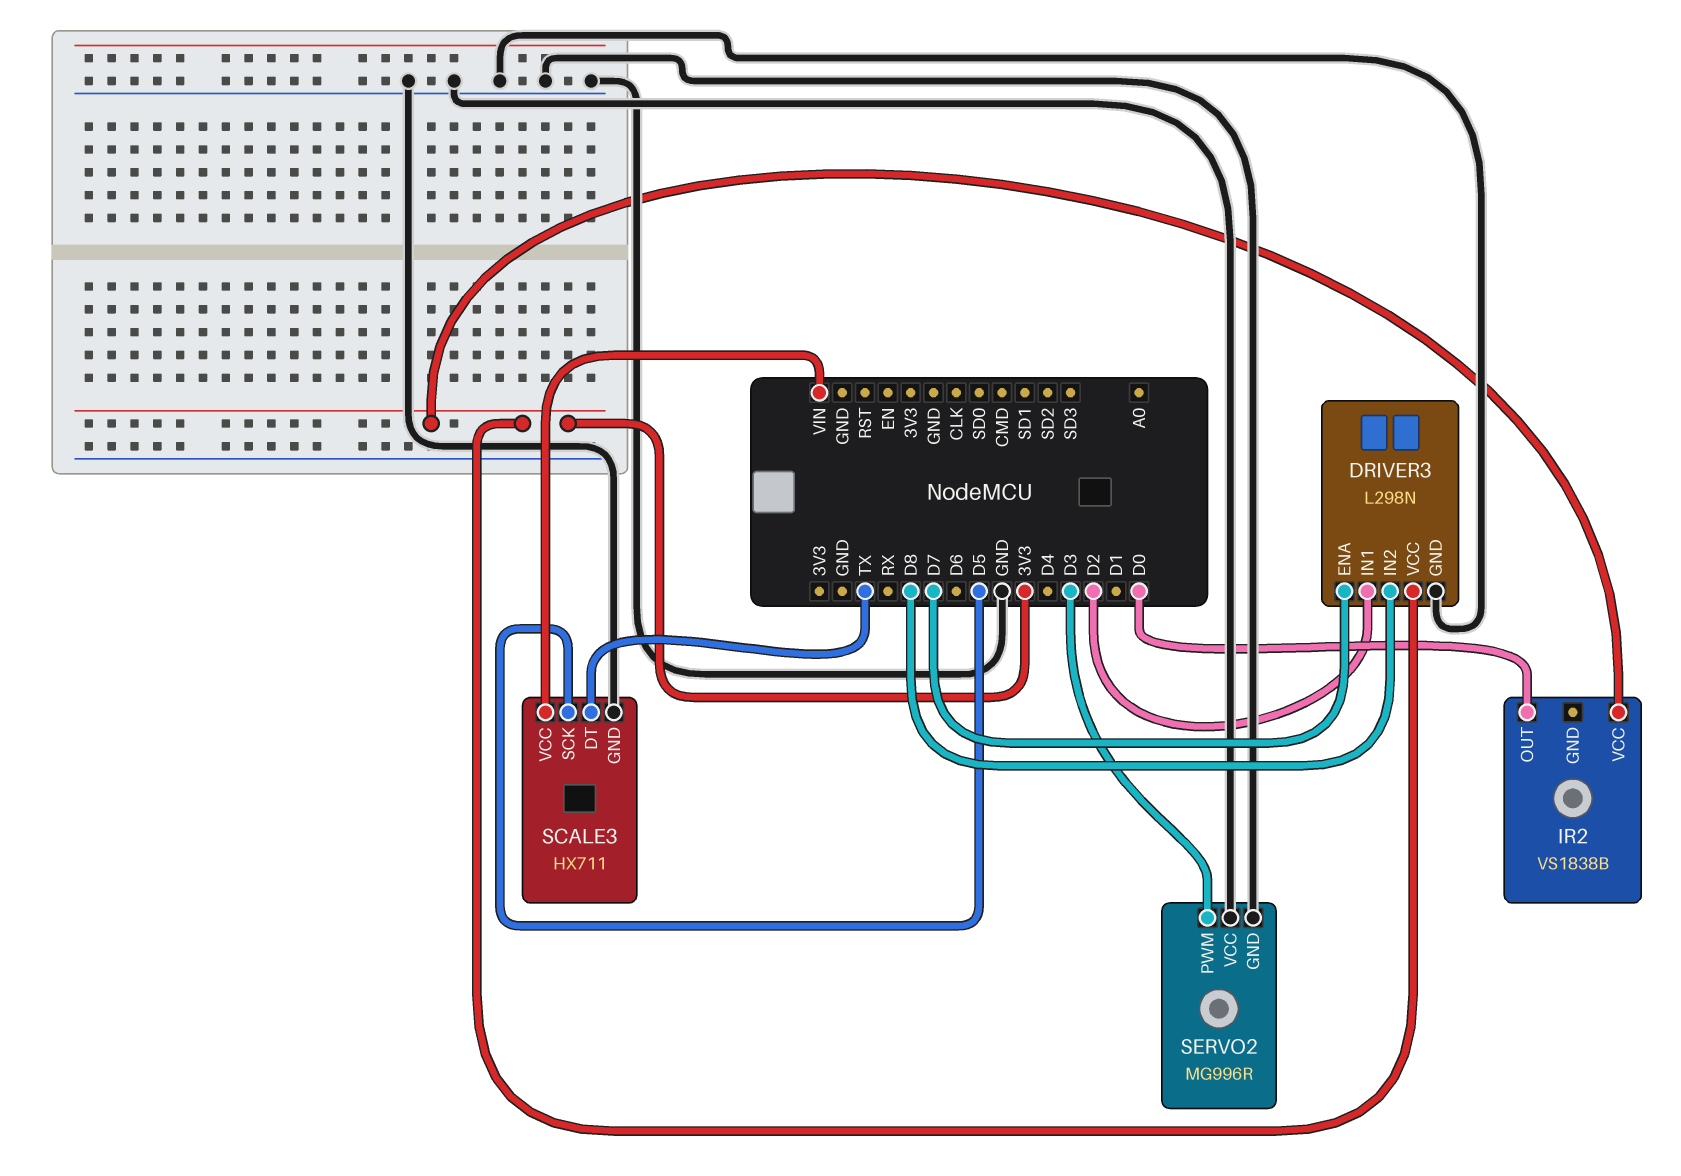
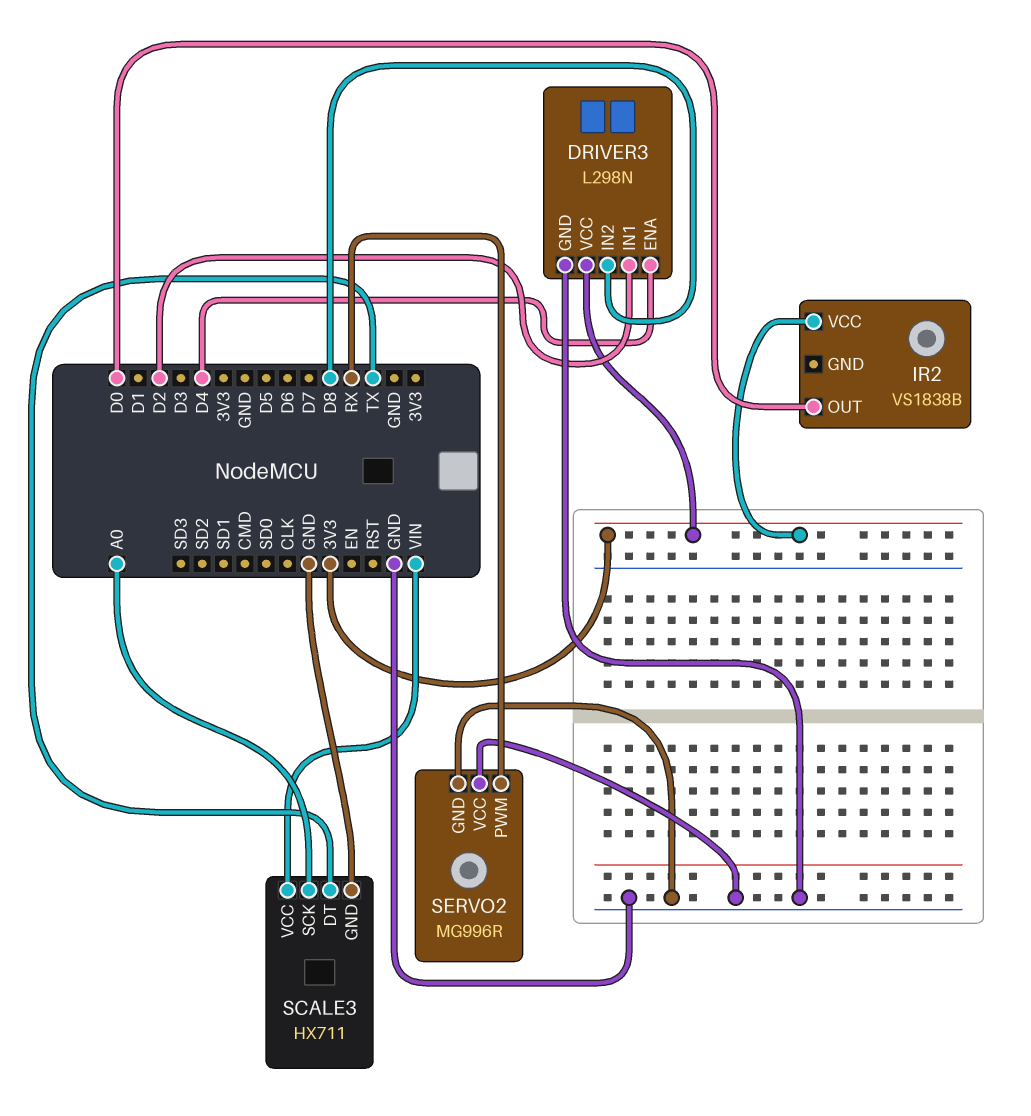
DRIVER3 pin ENA: D7 -> D4
SCALE3 pin SCK: D5 -> A0
SERVO2 pin PWM: D3 -> RX

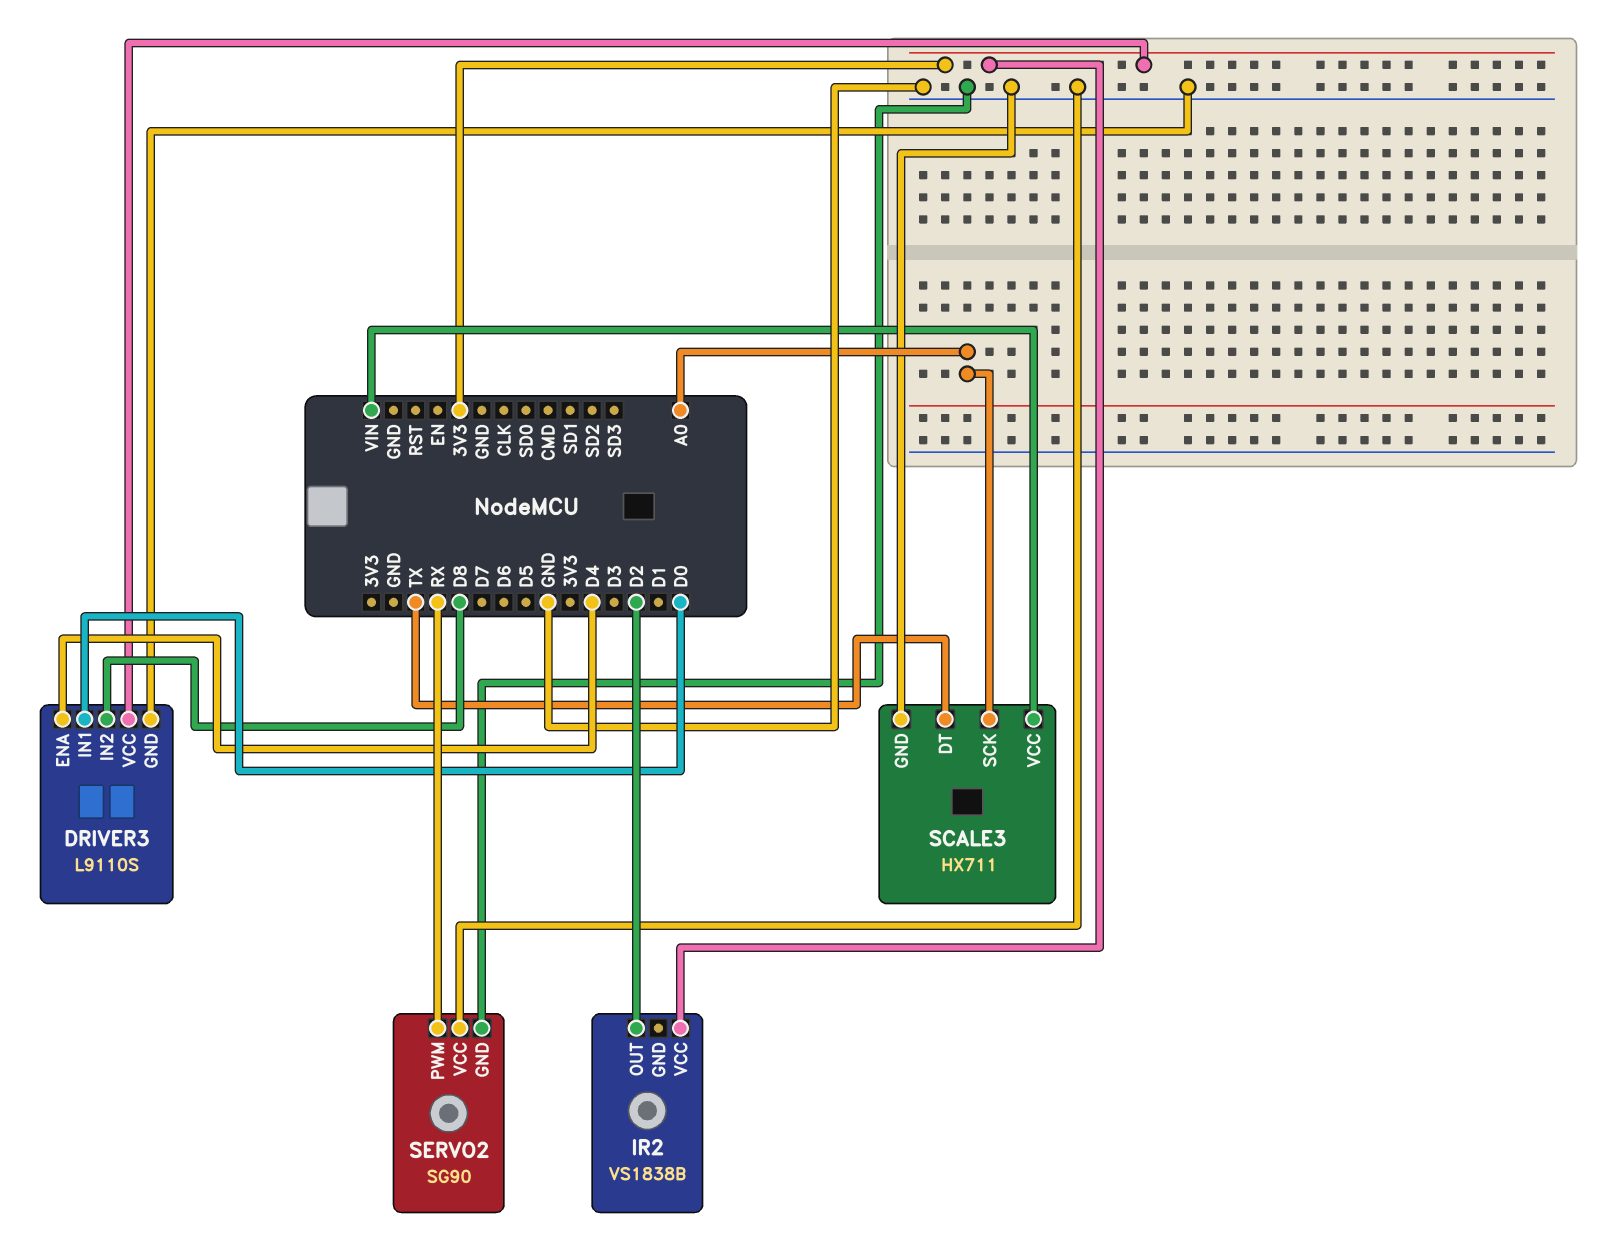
DRIVER3: L298N -> L9110S
DRIVER3 pin IN1: D2 -> D0
IR2 pin OUT: D0 -> D2
SERVO2: MG996R -> SG90

